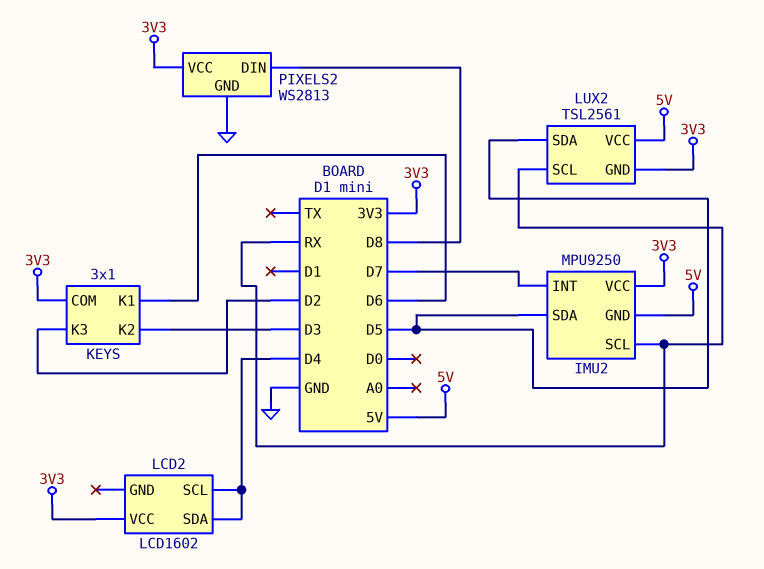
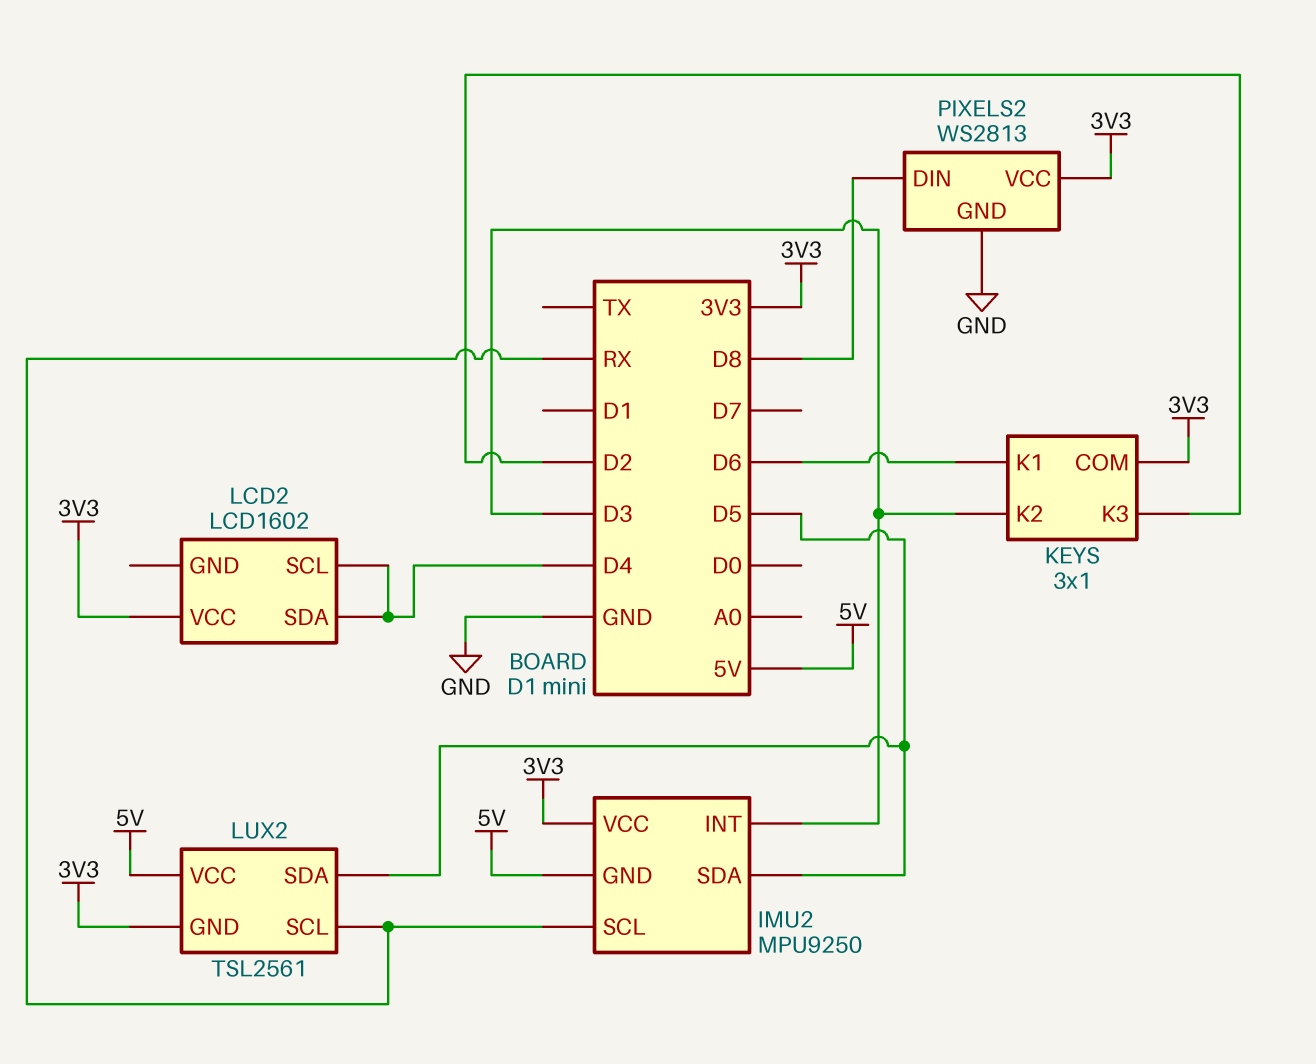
IMU2 pin INT: D7 -> D3

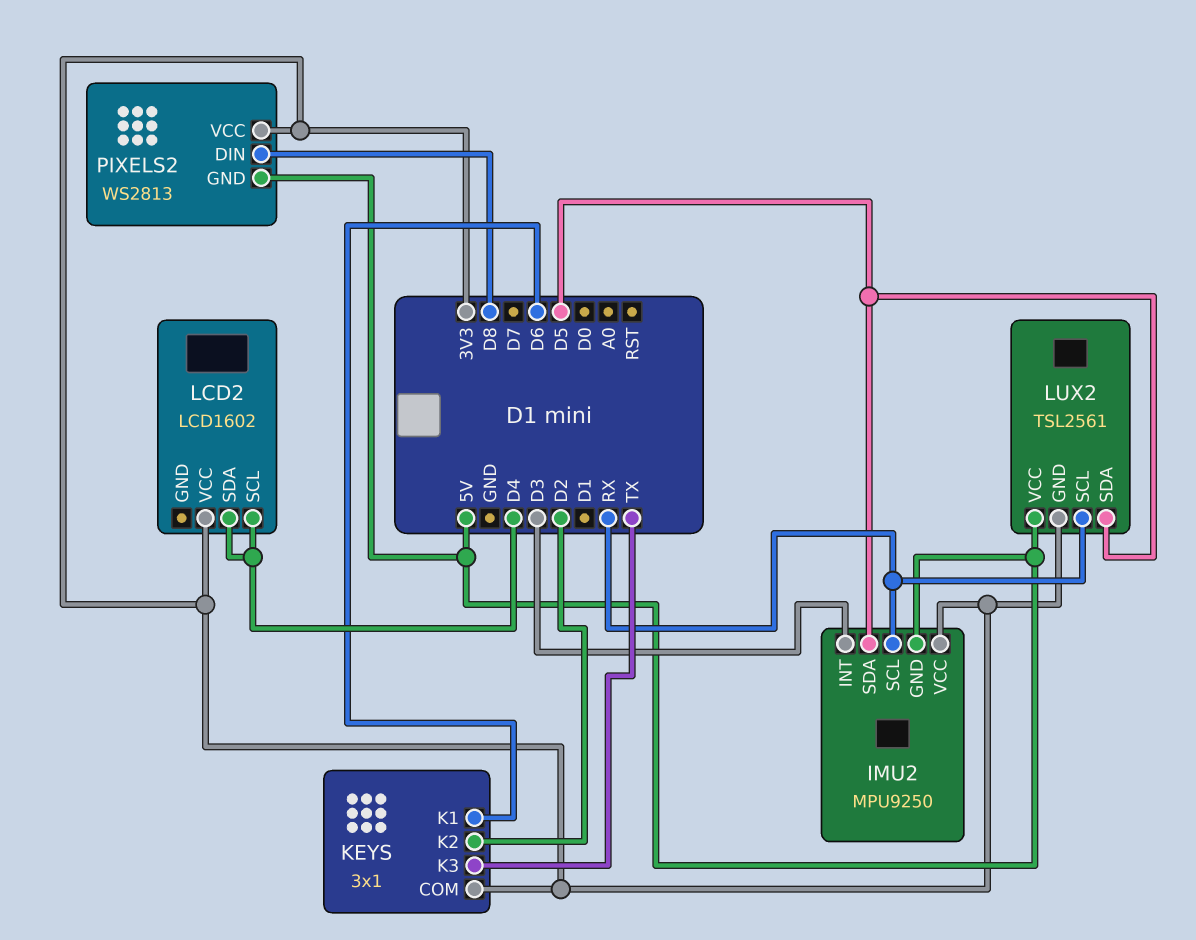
KEYS pin K2: D3 -> D2
KEYS pin K3: D2 -> TX
PIXELS2 pin GND: GND -> 5V

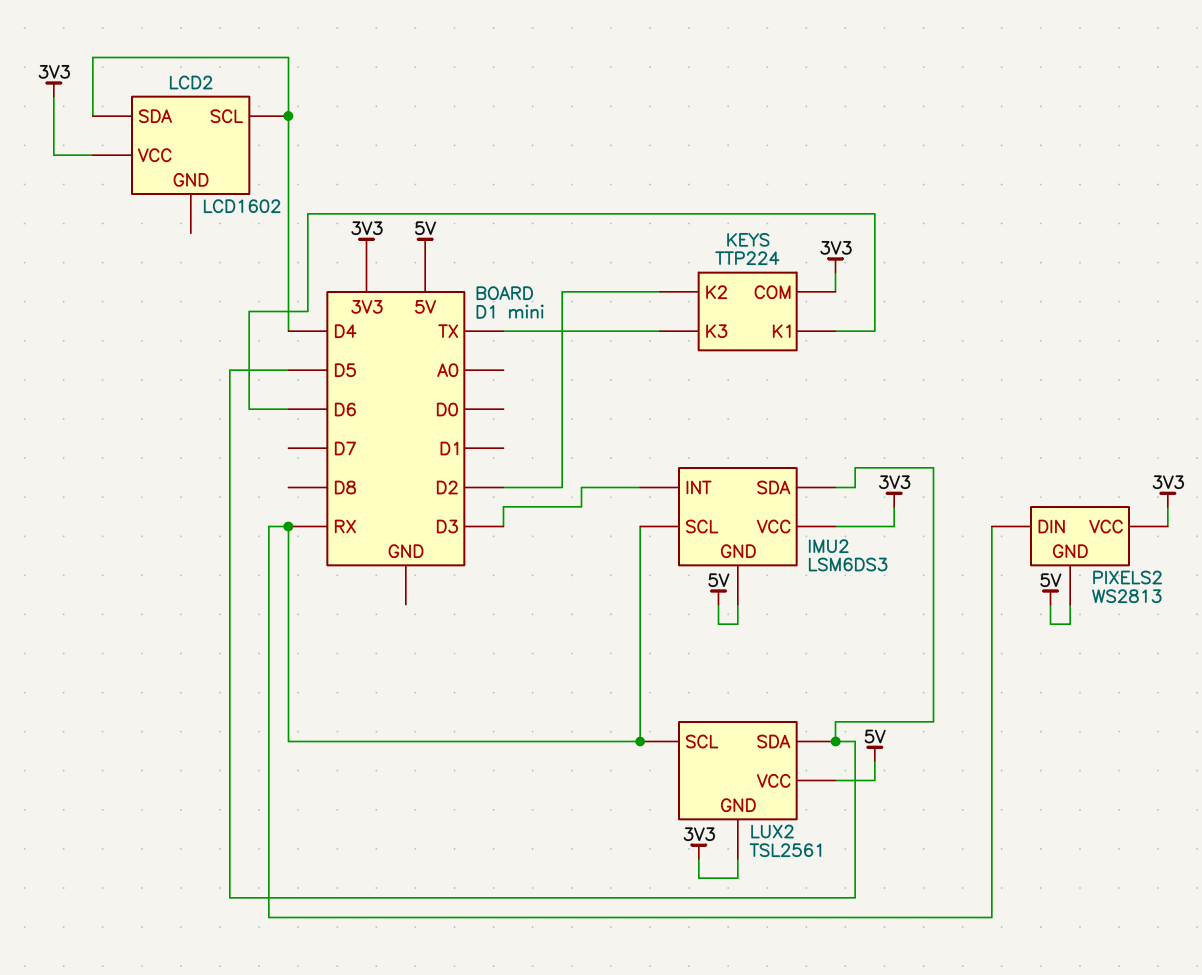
IMU2: MPU9250 -> LSM6DS3
KEYS: 3x1 -> TTP224
PIXELS2 pin DIN: D8 -> RX

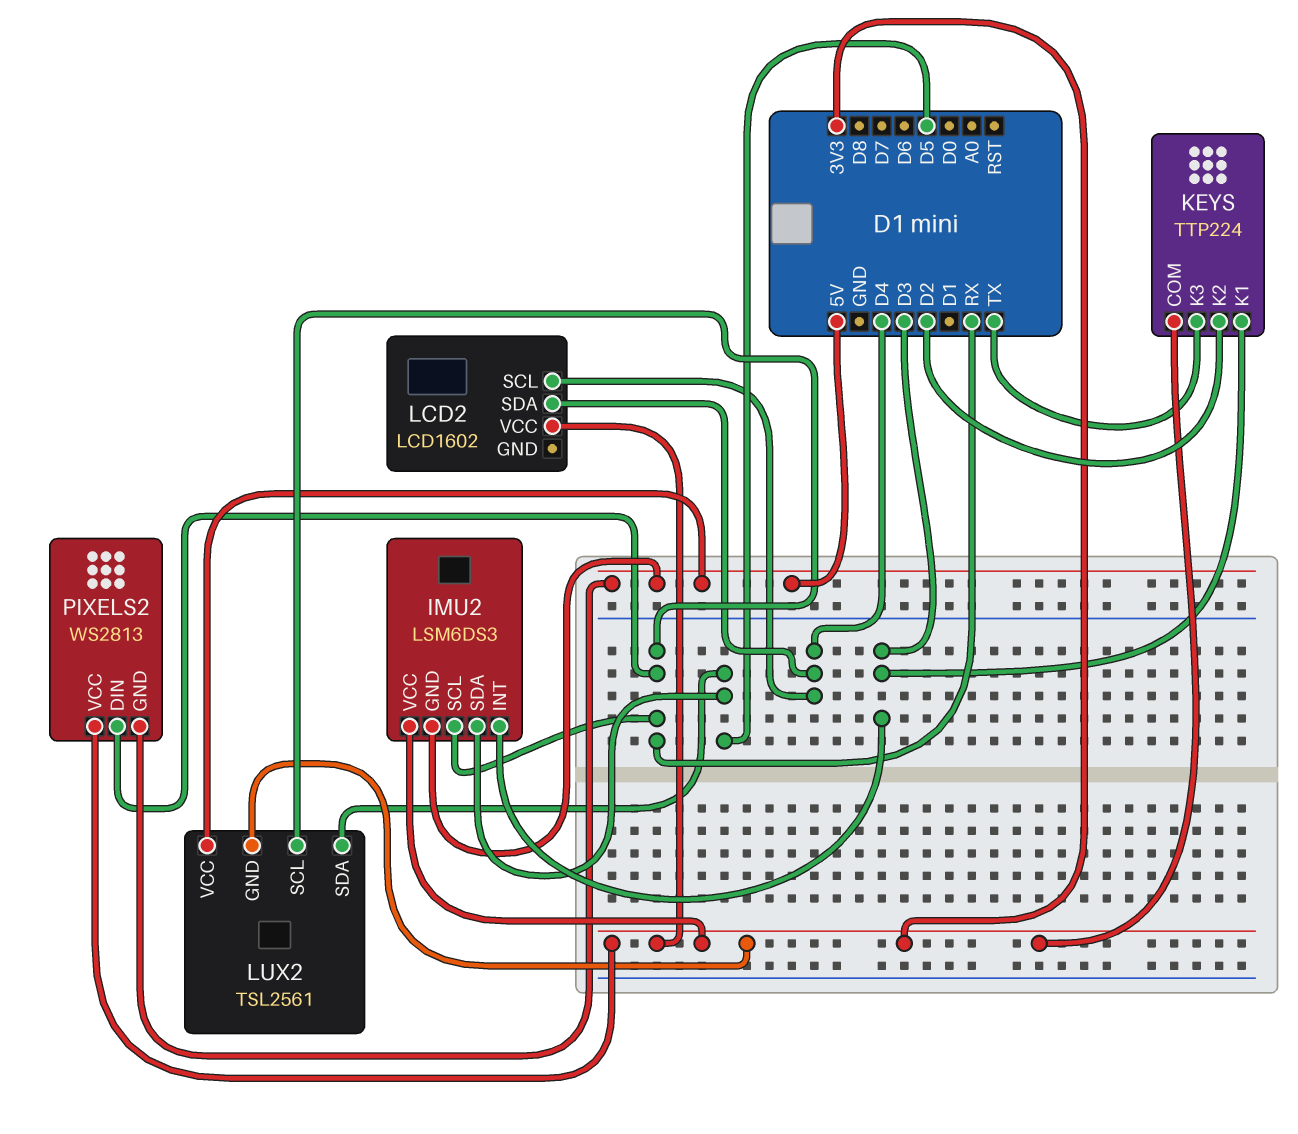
KEYS pin K1: D6 -> D3

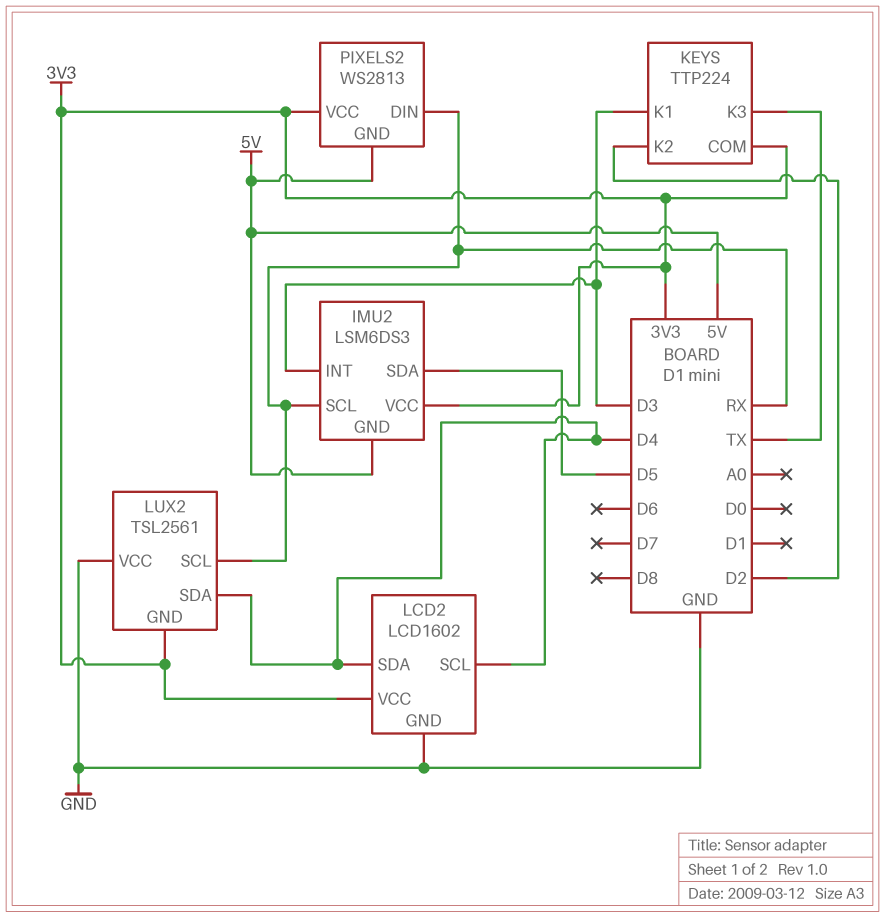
LCD2 pin GND: none -> GND
LUX2 pin SDA: D5 -> D4
LUX2 pin VCC: 5V -> GND

